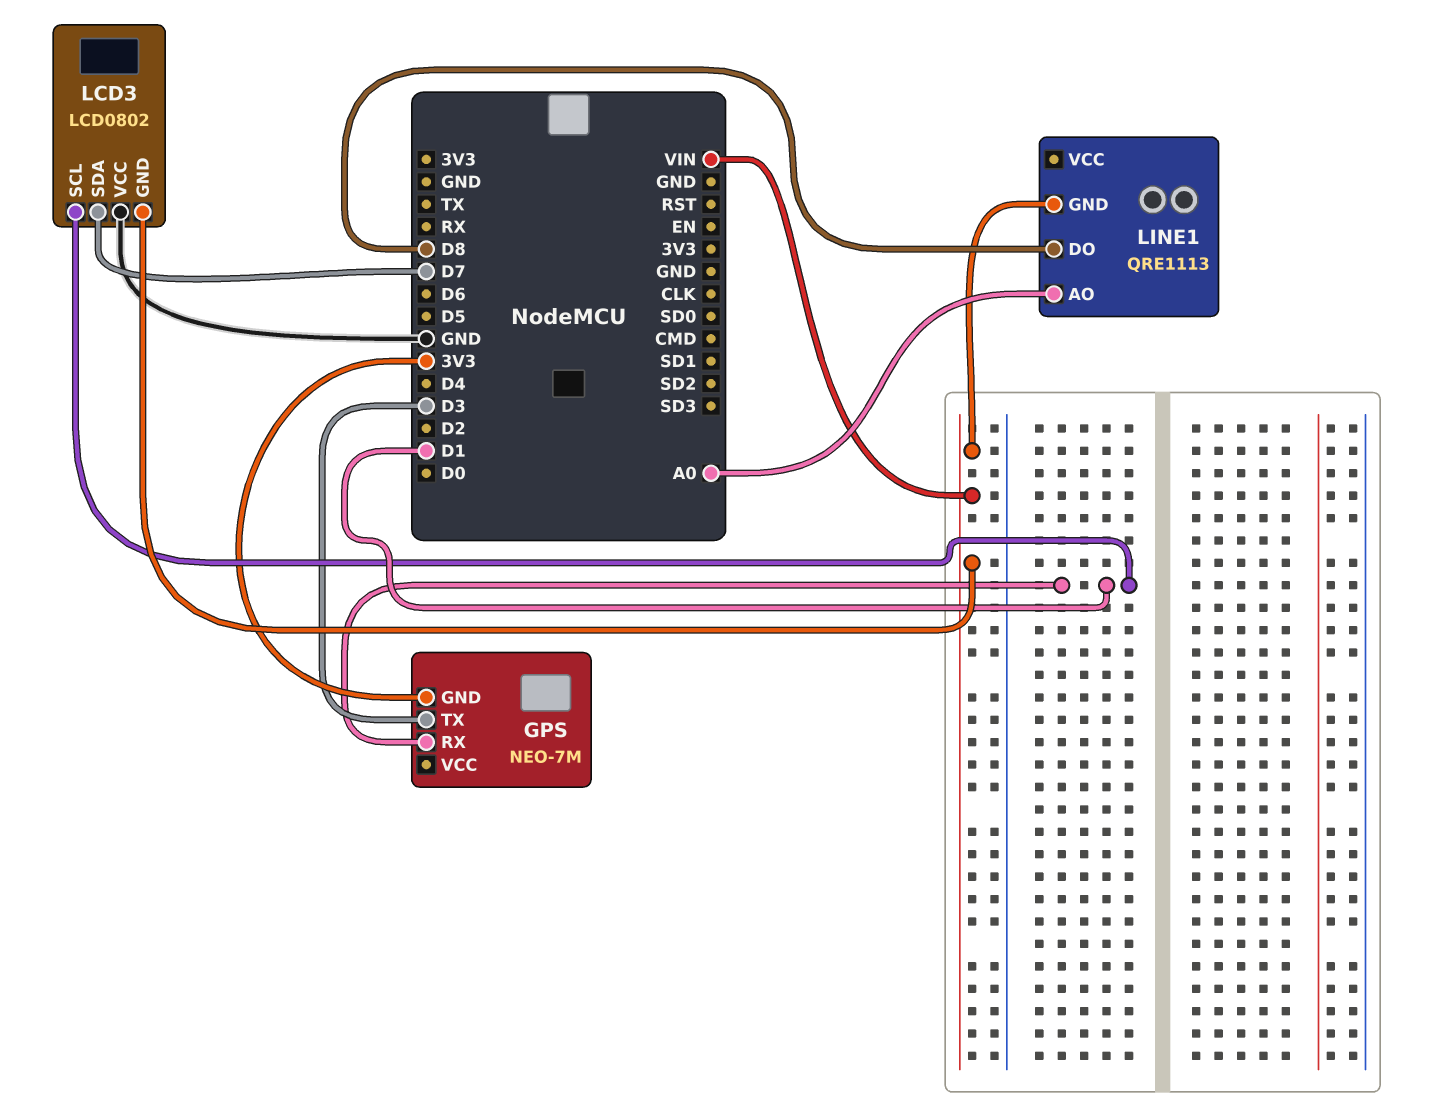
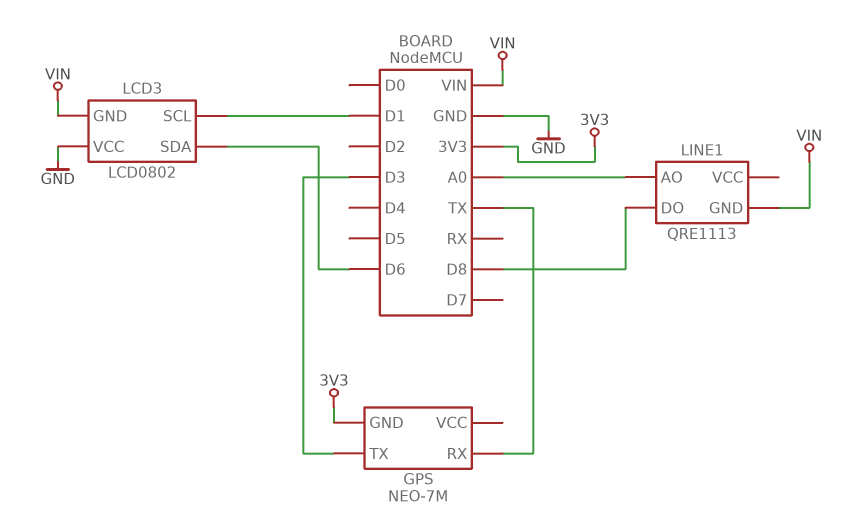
GPS pin RX: D1 -> TX
LCD3 pin SDA: D7 -> D6

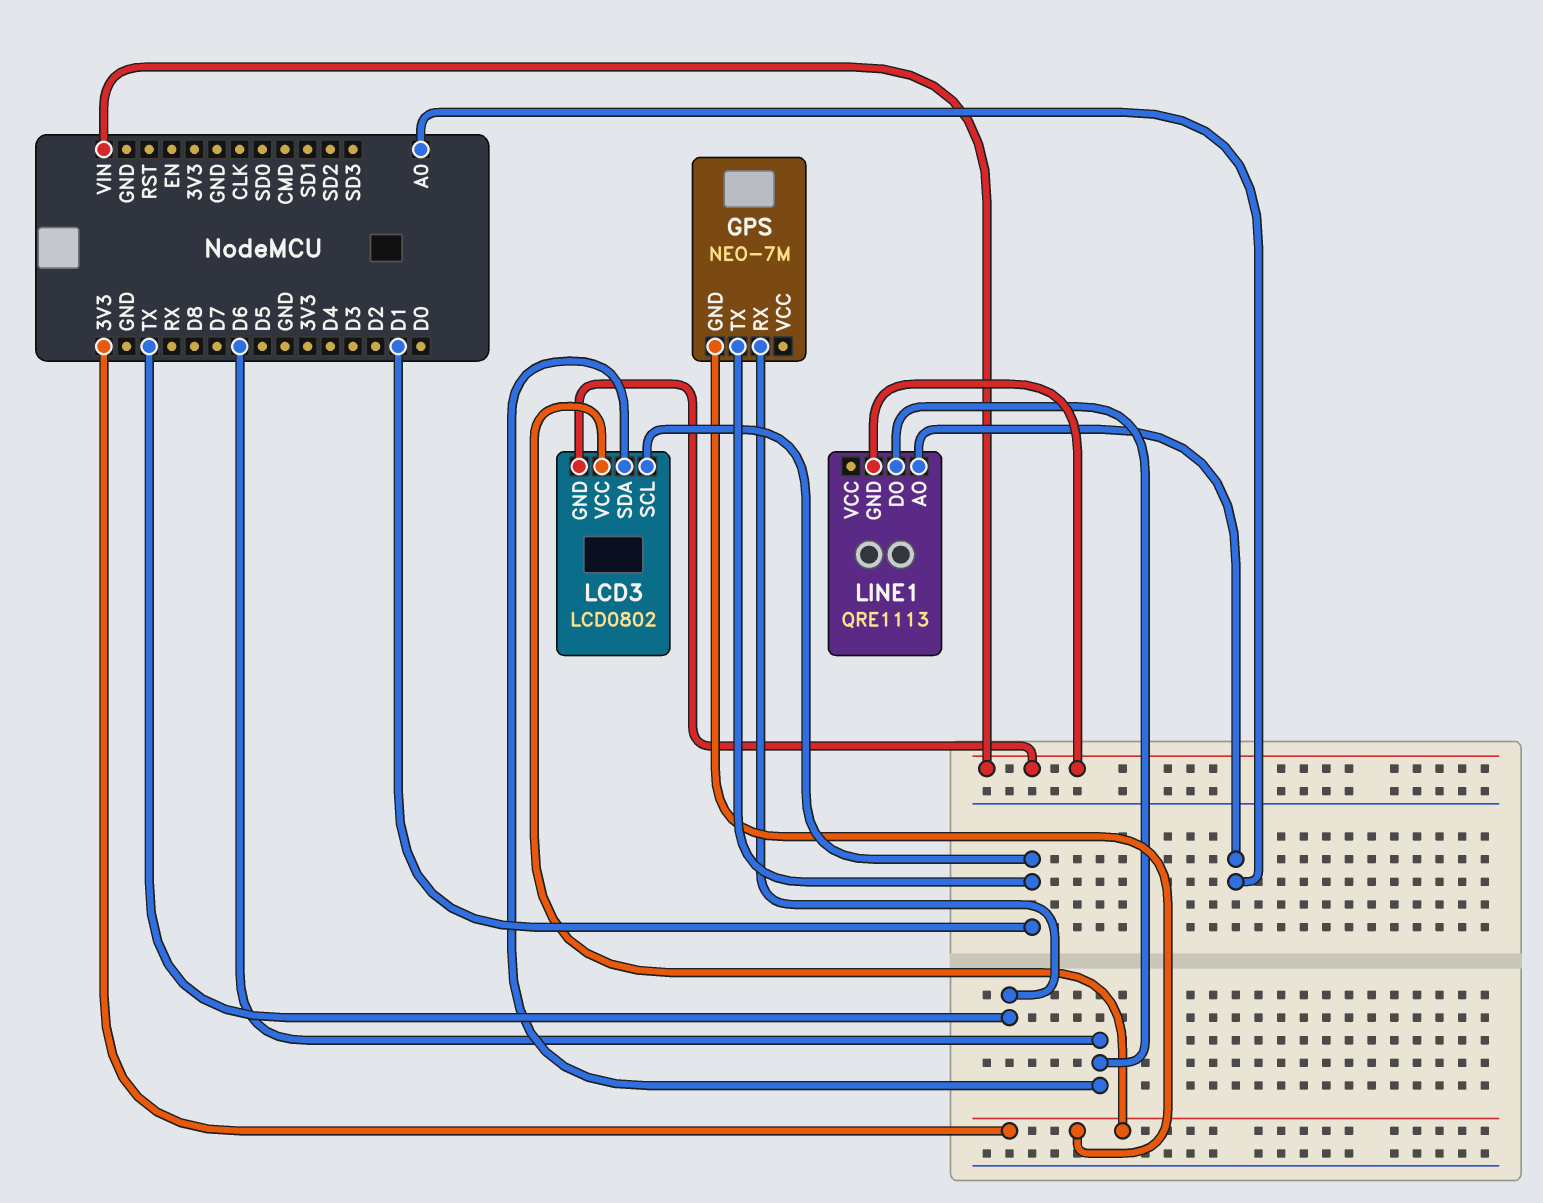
GPS pin TX: D3 -> D1
LCD3 pin VCC: GND -> 3V3
LINE1 pin DO: D8 -> D6

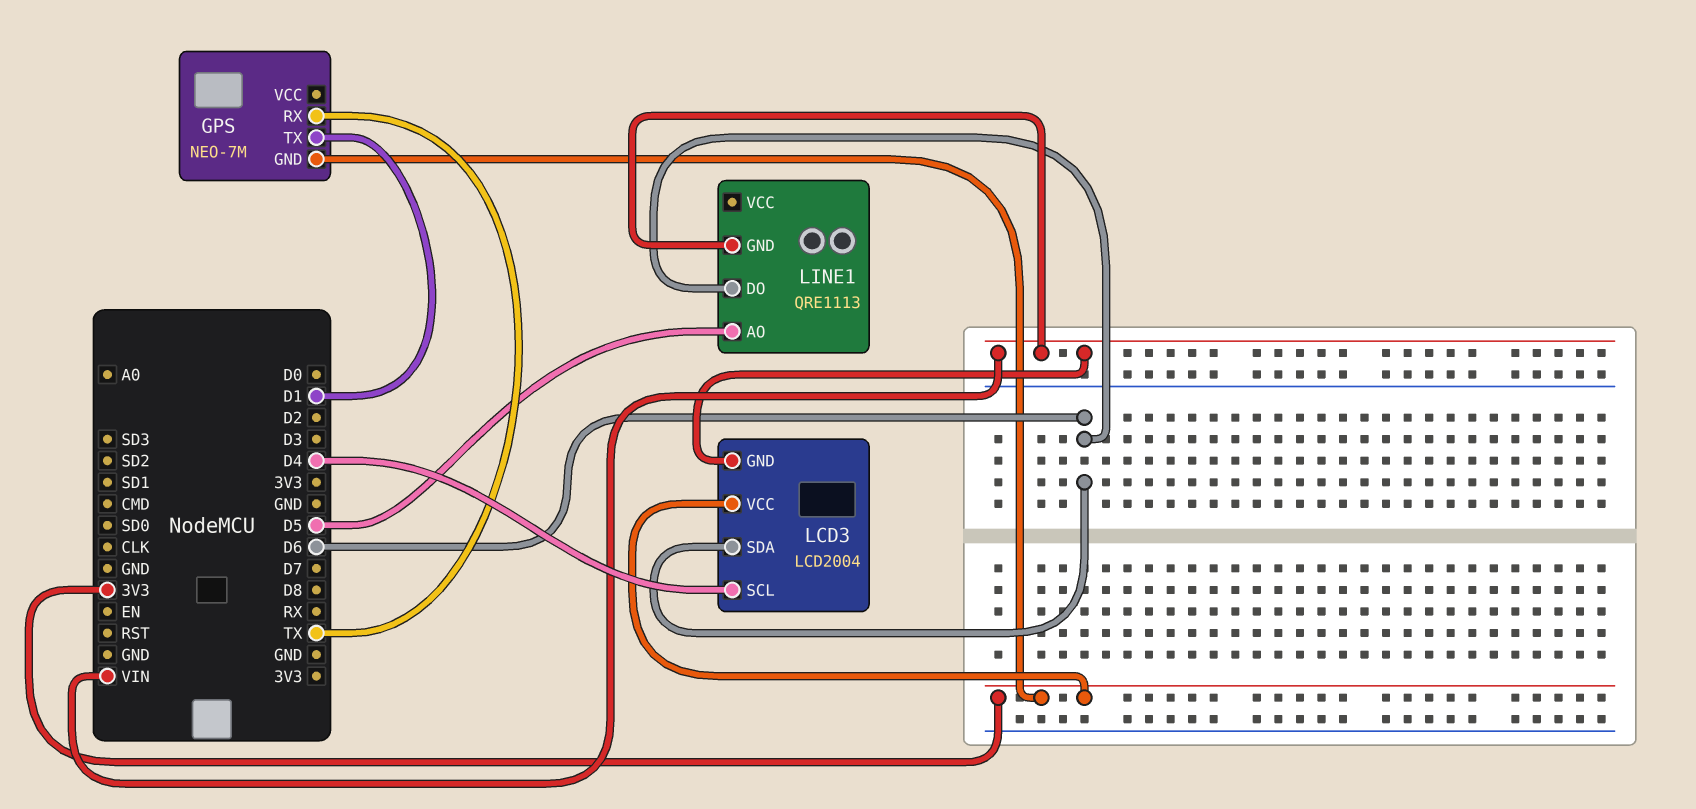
LCD3: LCD0802 -> LCD2004
LCD3 pin SCL: D1 -> D4
LINE1 pin AO: A0 -> D5

